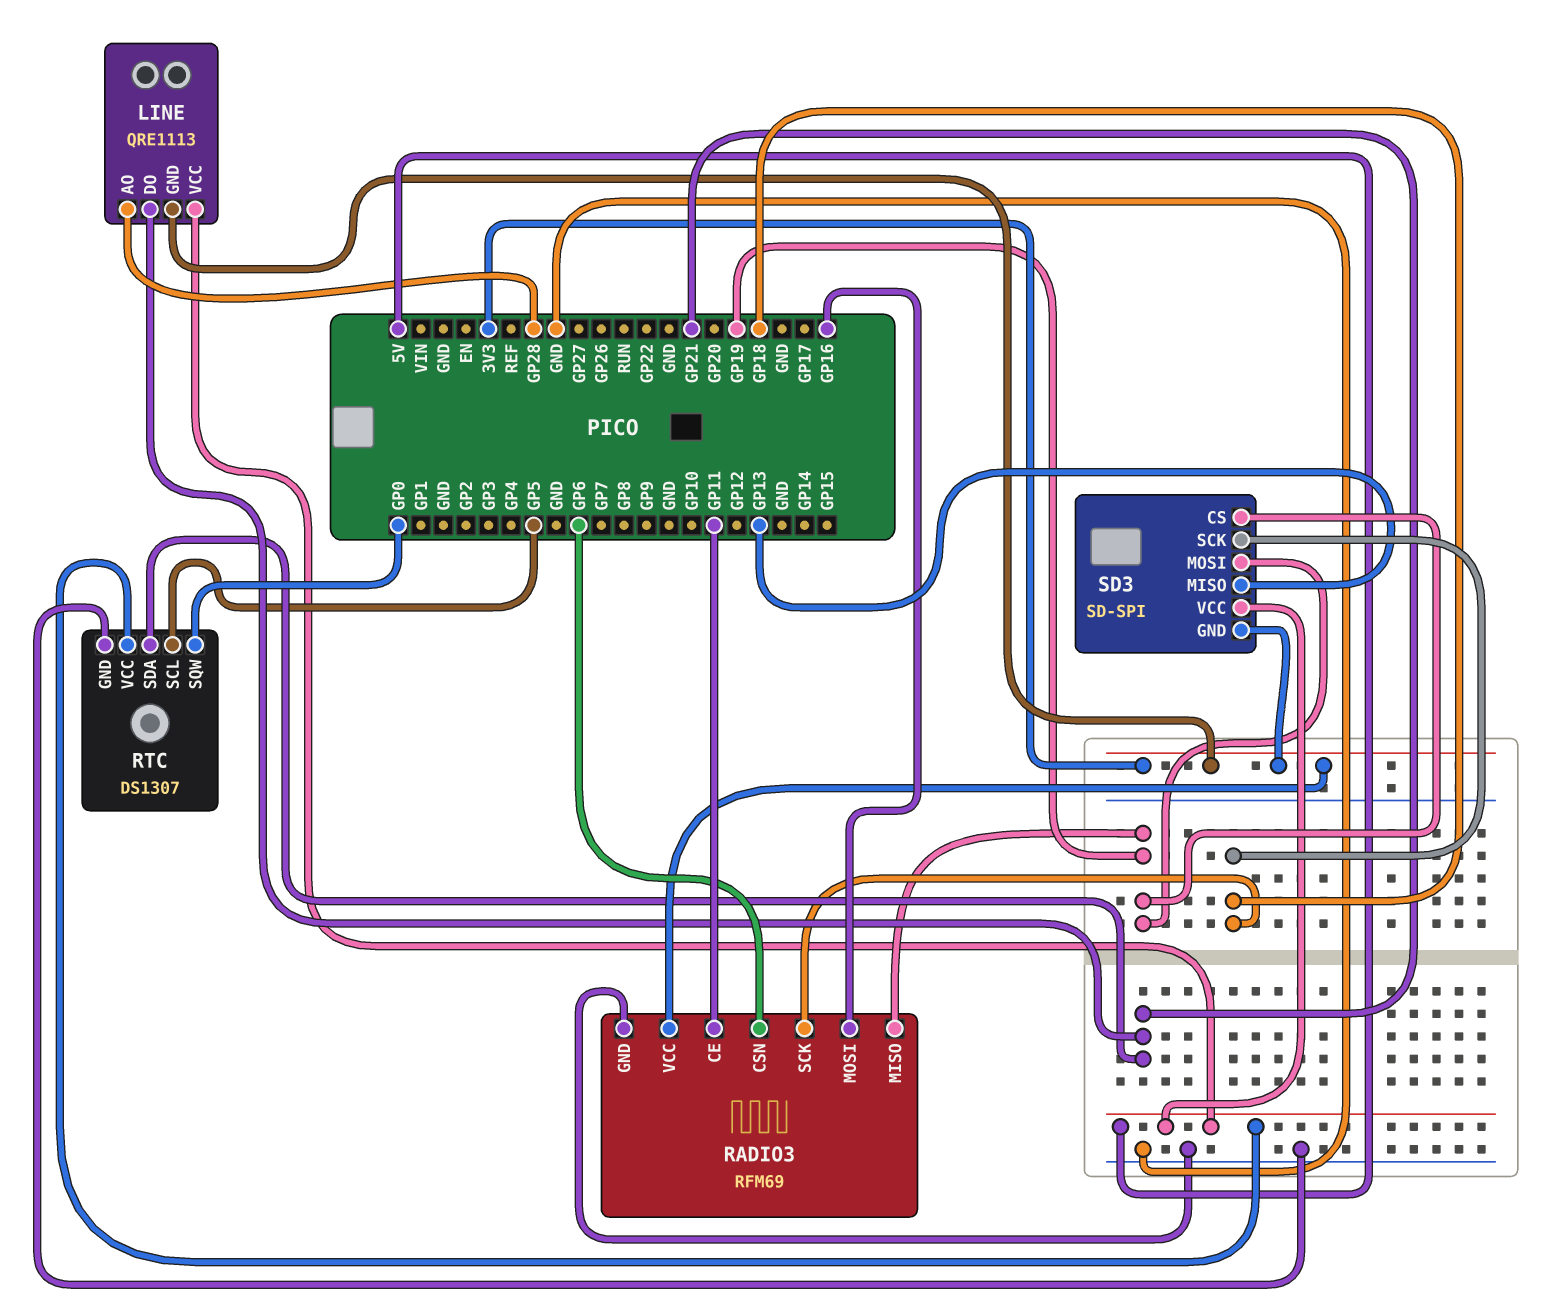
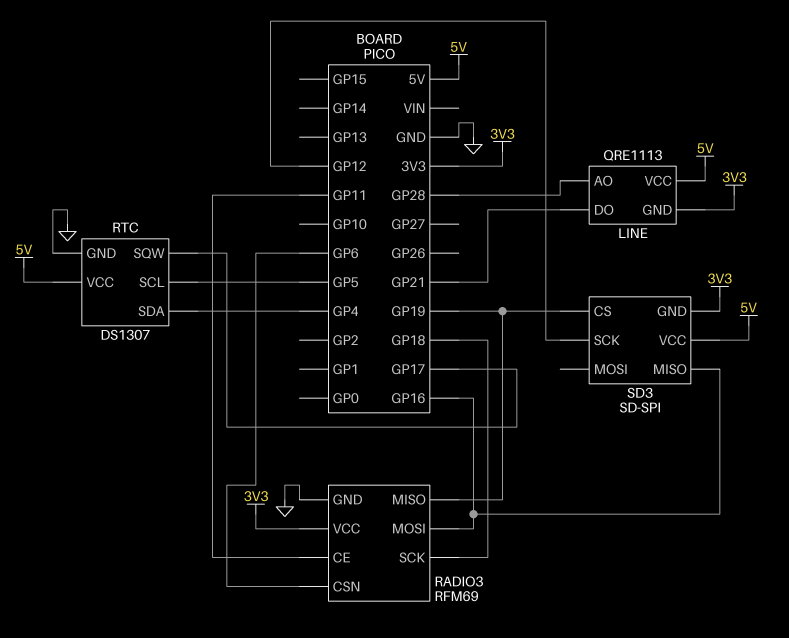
RTC pin SDA: GP21 -> GP4
RTC pin SQW: GP0 -> GP17
SD3 pin MISO: GP13 -> GP16
SD3 pin MOSI: GP19 -> none
SD3 pin SCK: GP18 -> GP12

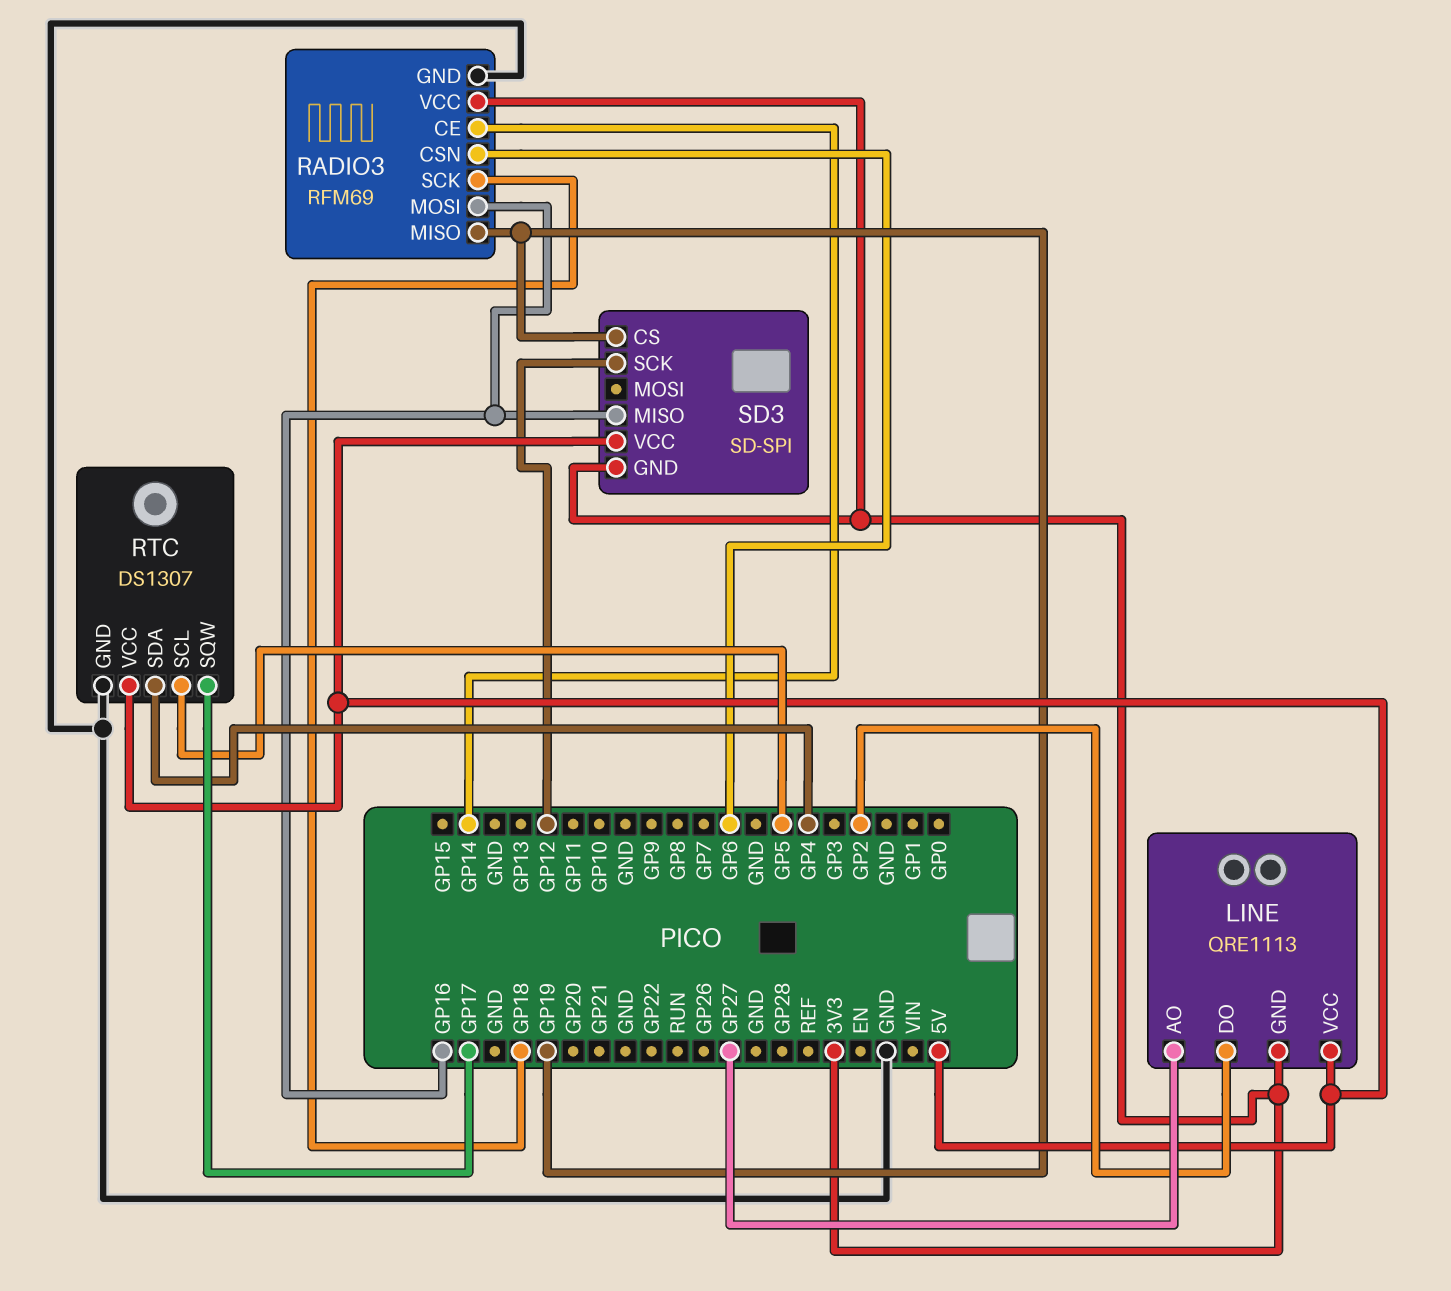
LINE pin AO: GP28 -> GP27
LINE pin DO: GP21 -> GP2
RADIO3 pin CE: GP11 -> GP14

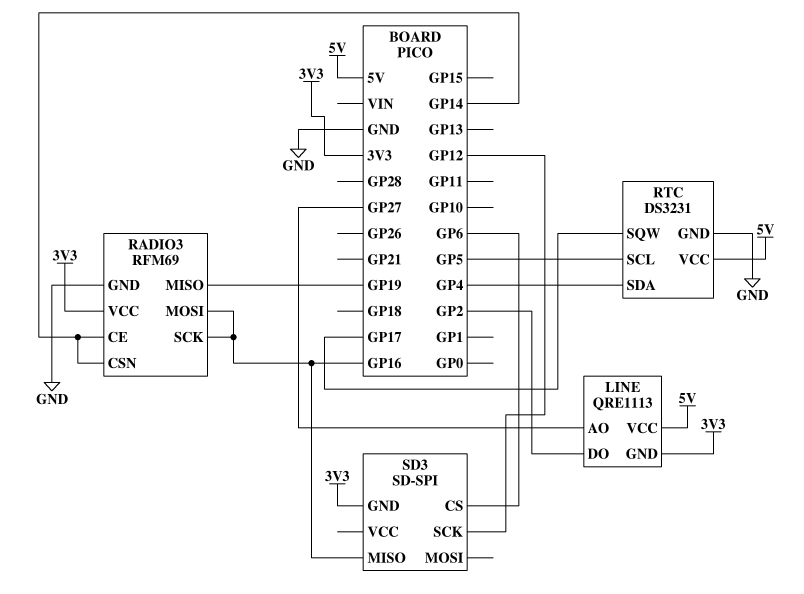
RADIO3 pin CSN: GP6 -> GP14
RADIO3 pin SCK: GP18 -> GP16
RTC: DS1307 -> DS3231
SD3 pin CS: GP19 -> GP6
SD3 pin VCC: 5V -> none

